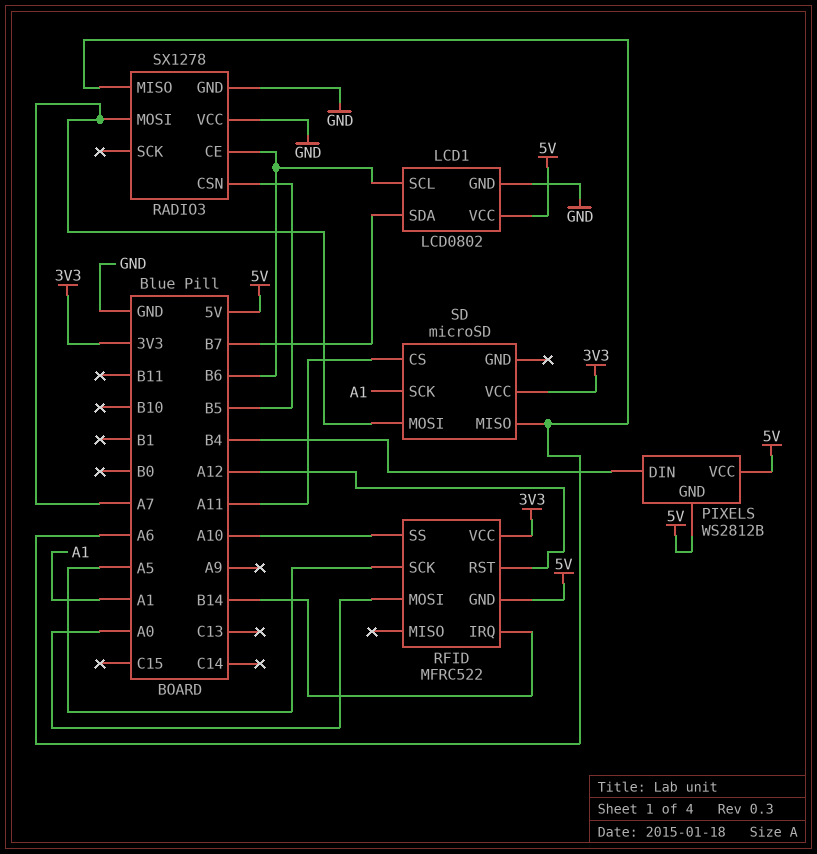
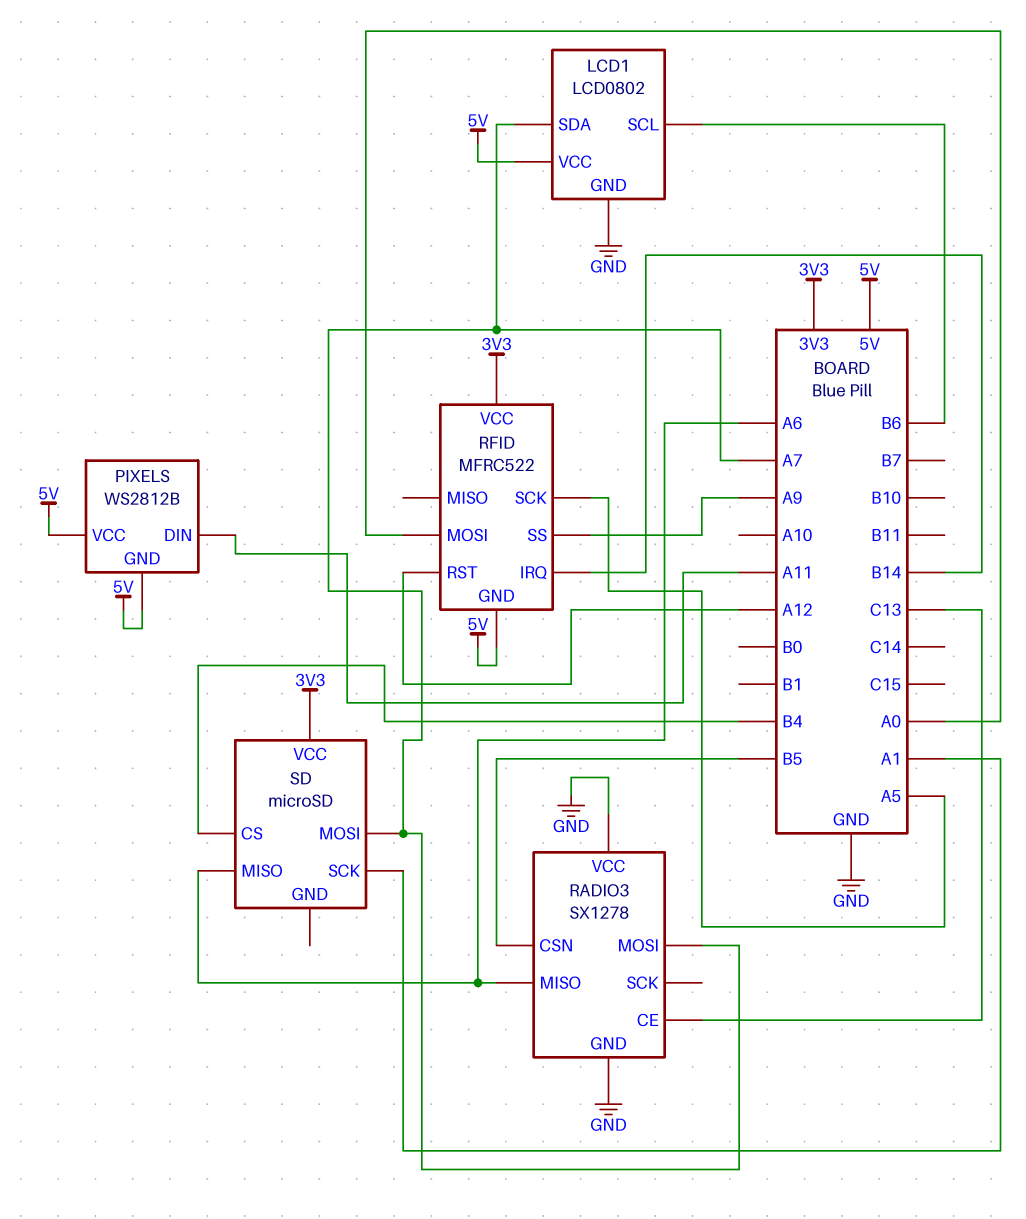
LCD1 pin SDA: B7 -> A7
PIXELS pin DIN: B4 -> A11
RADIO3 pin CE: B6 -> C13
RFID pin SS: A10 -> A9
SD pin CS: A11 -> B4

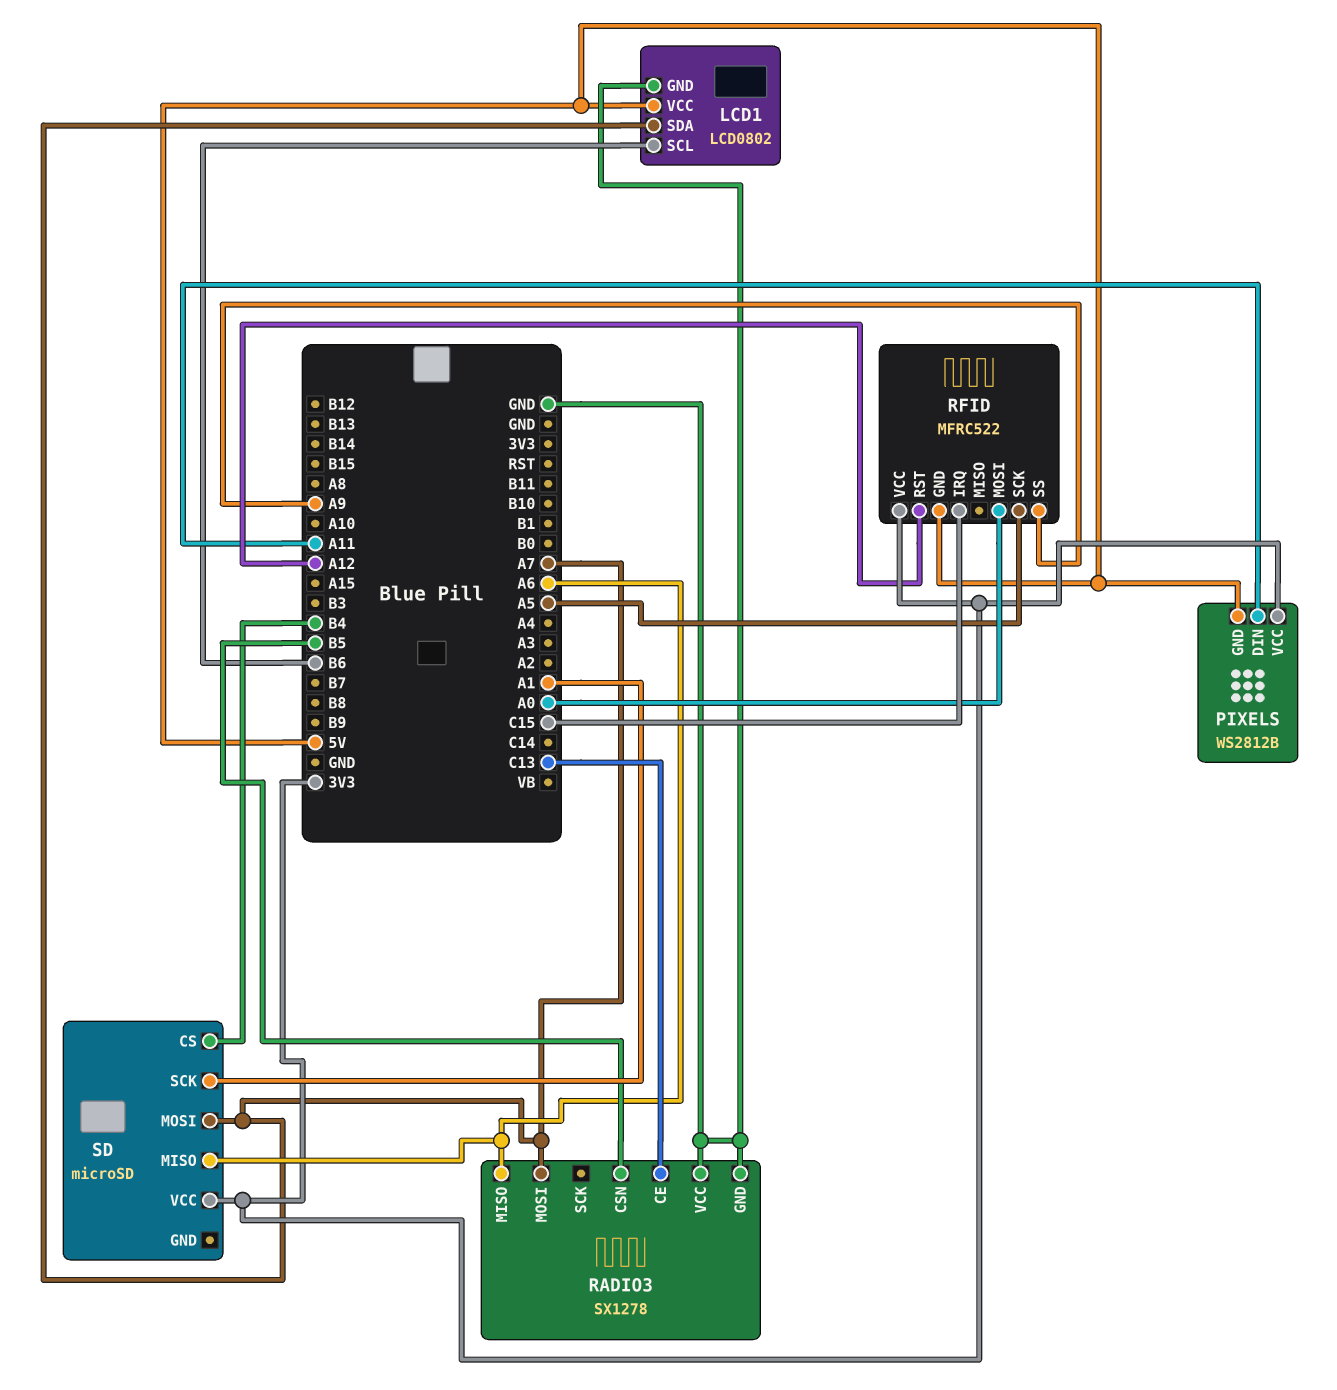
PIXELS pin VCC: 5V -> 3V3
RFID pin IRQ: B14 -> C15

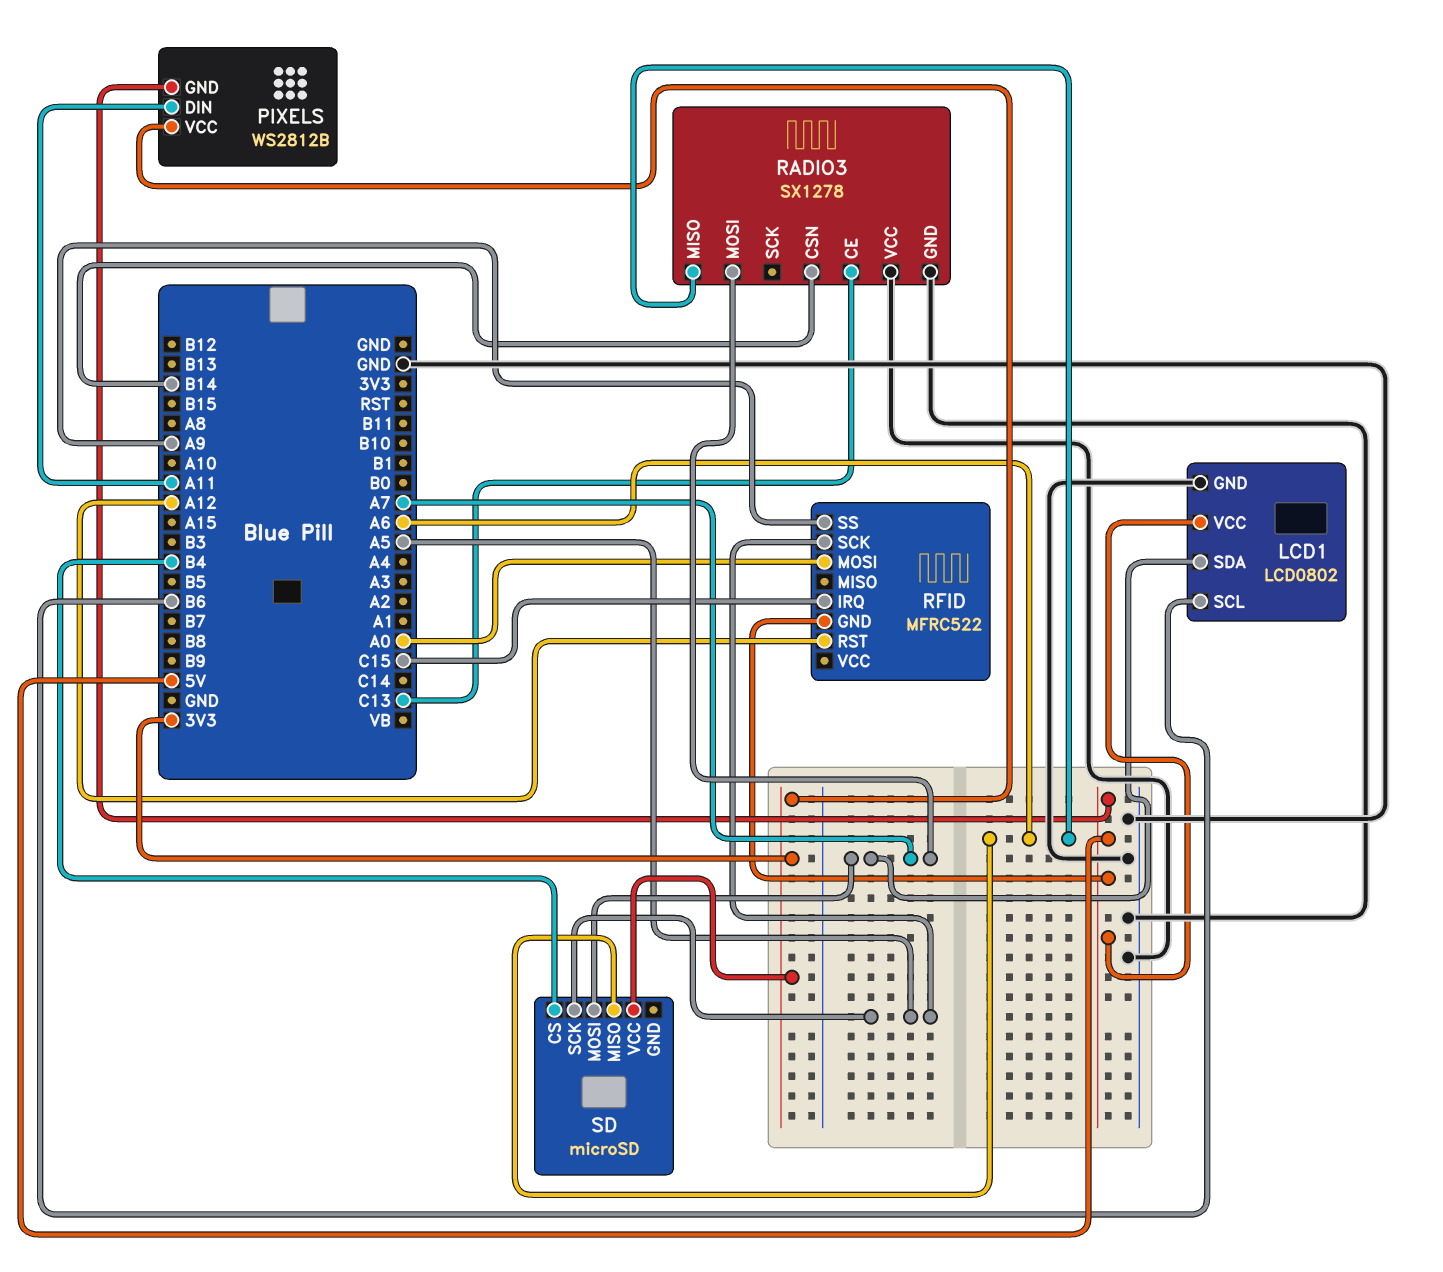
RADIO3 pin CSN: B5 -> B14
RFID pin VCC: 3V3 -> none
SD pin SCK: A1 -> A5

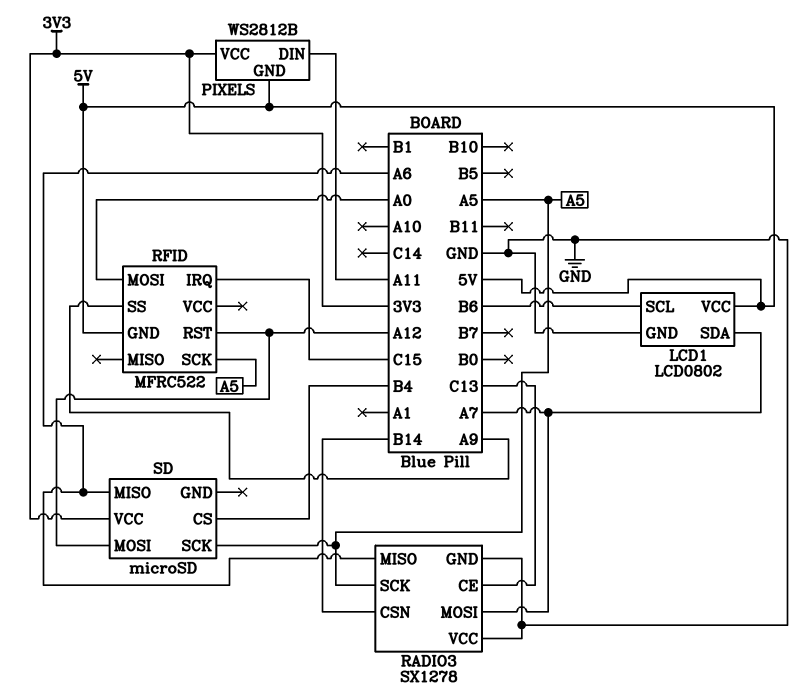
RADIO3 pin SCK: none -> A5
SD pin MOSI: A7 -> A12

